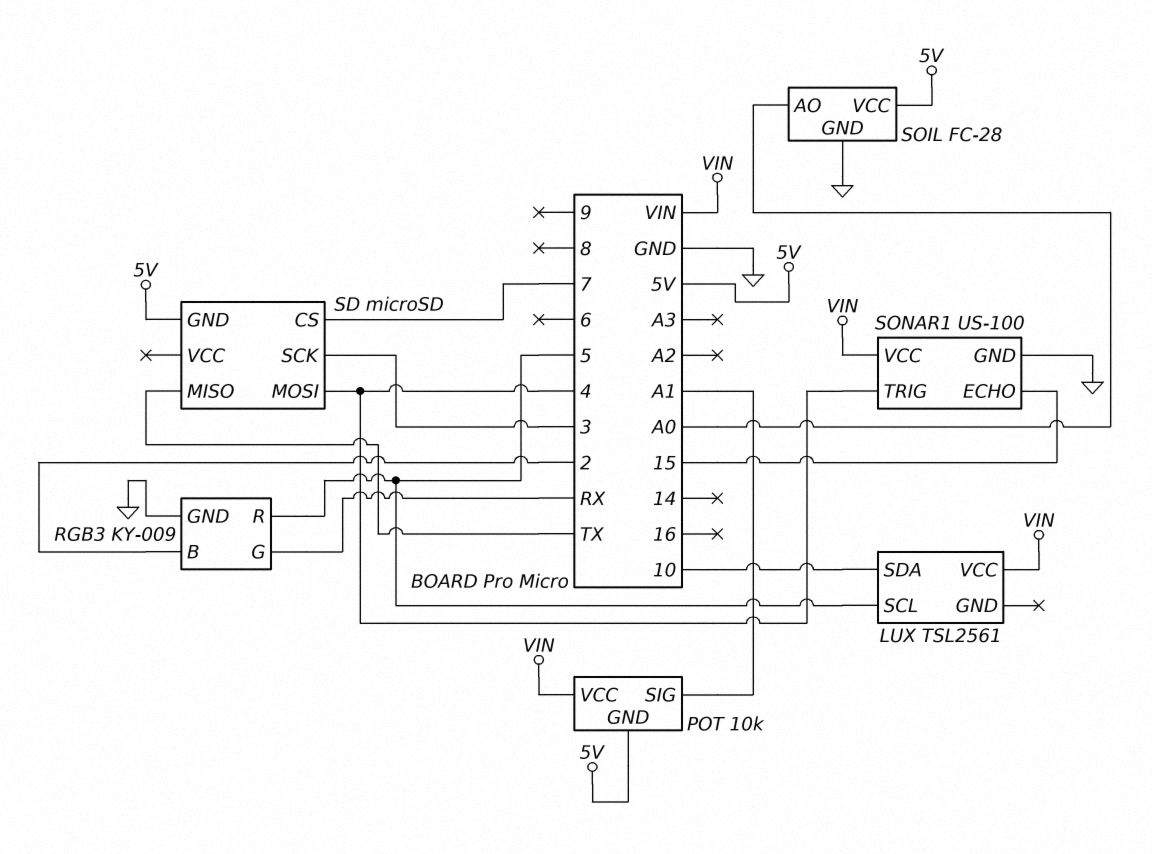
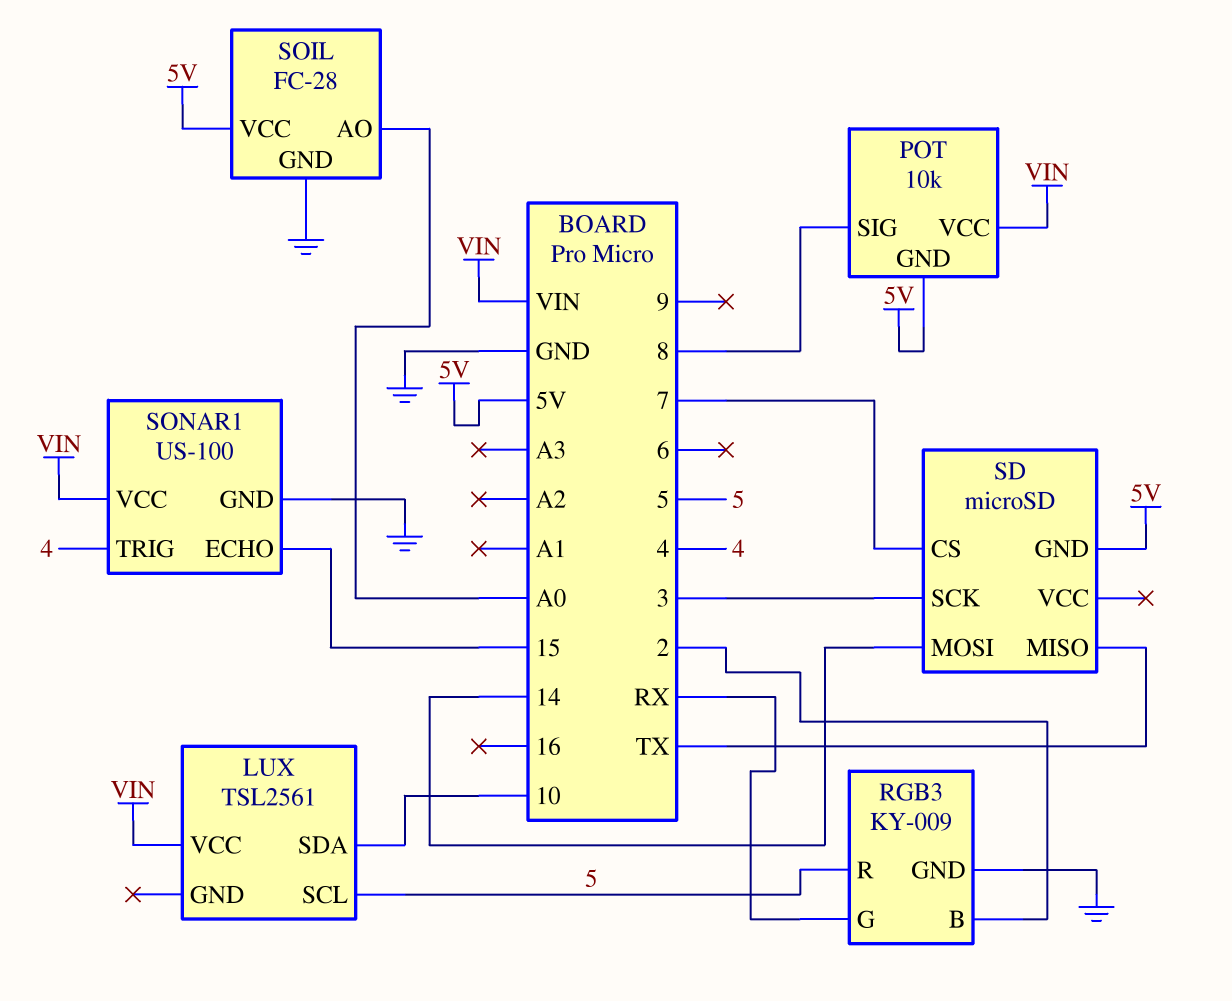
POT pin SIG: A1 -> 8
SD pin MOSI: 4 -> 14

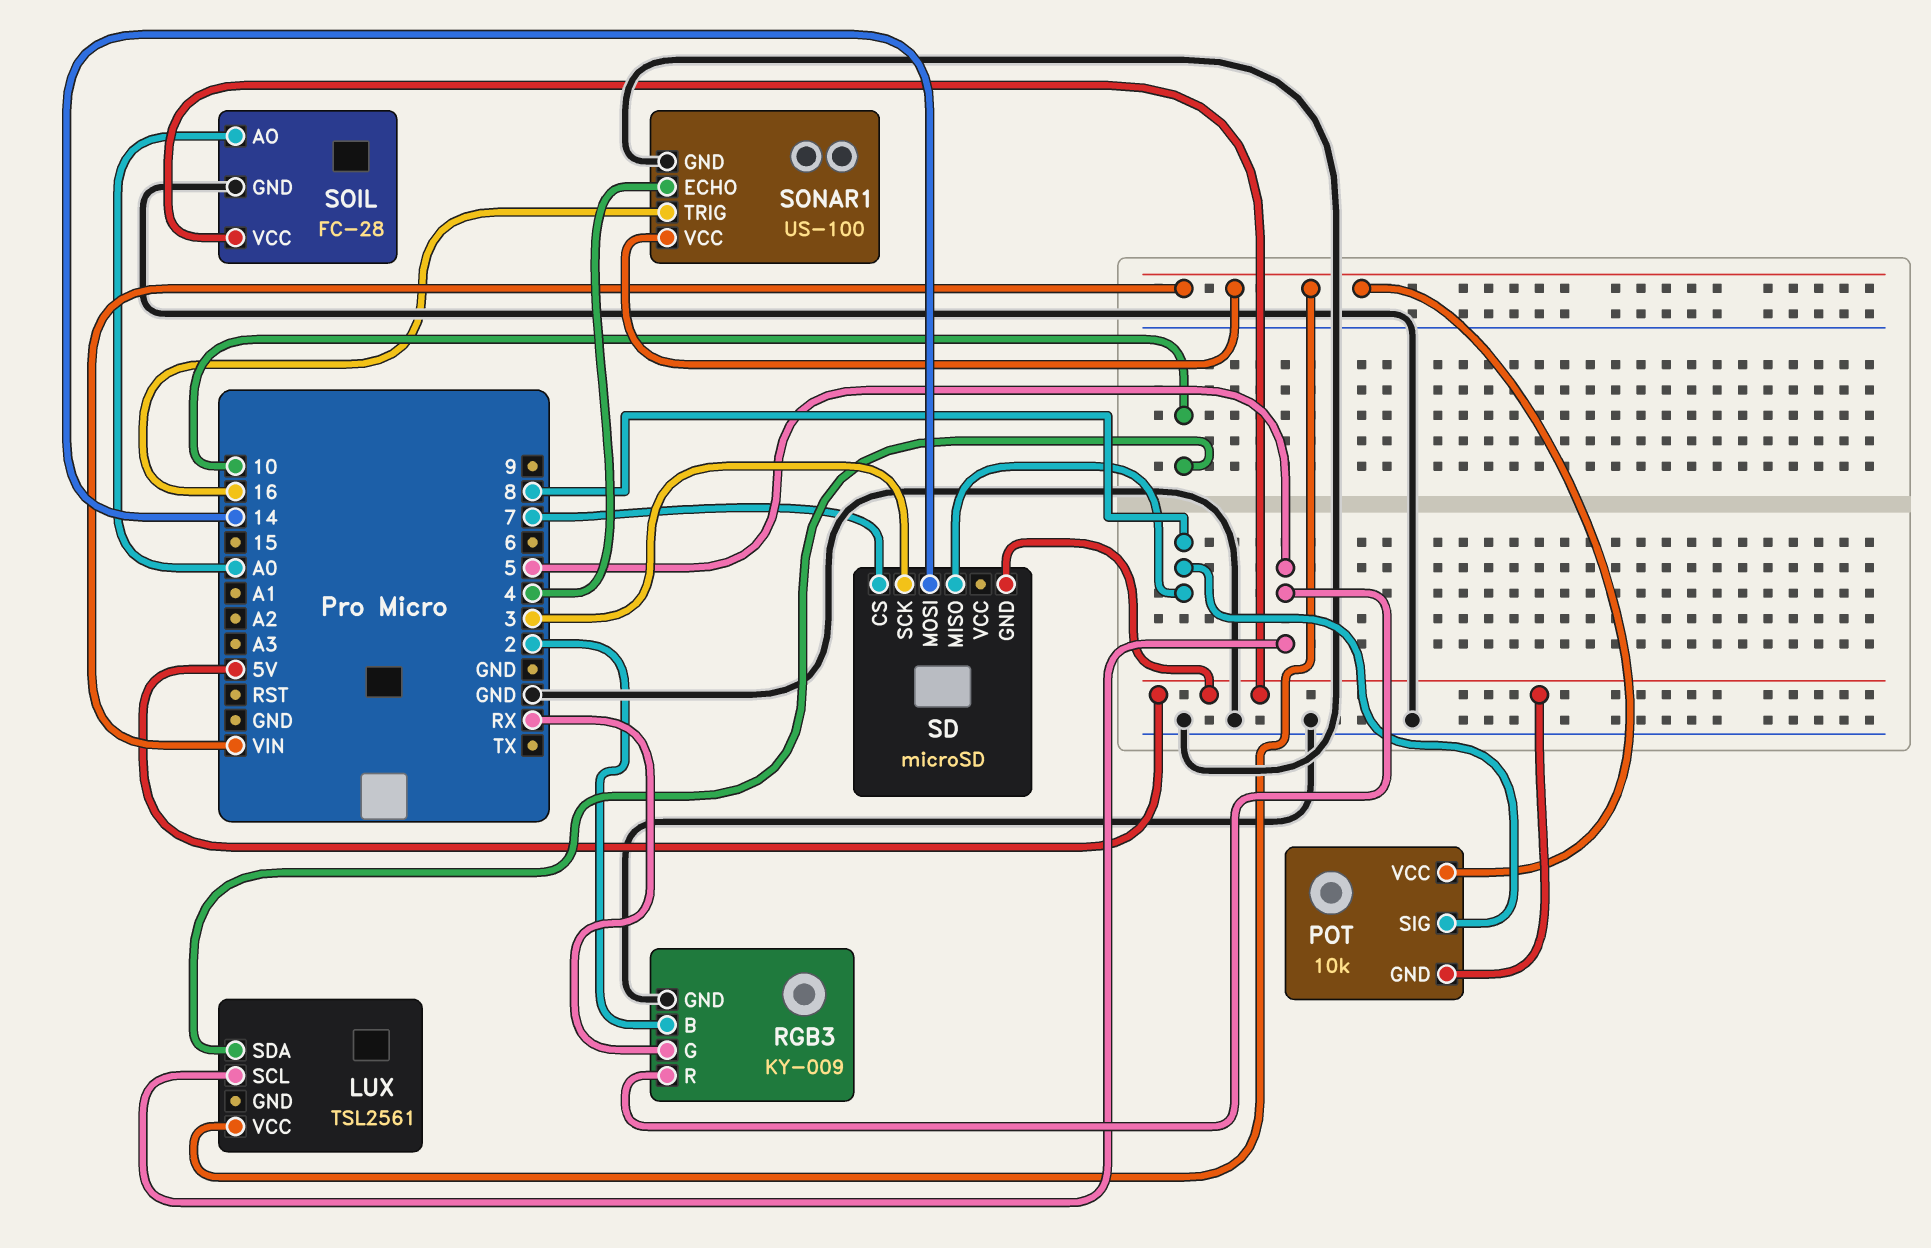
SD pin MISO: TX -> 8
SONAR1 pin ECHO: 15 -> 4
SONAR1 pin TRIG: 4 -> 16

